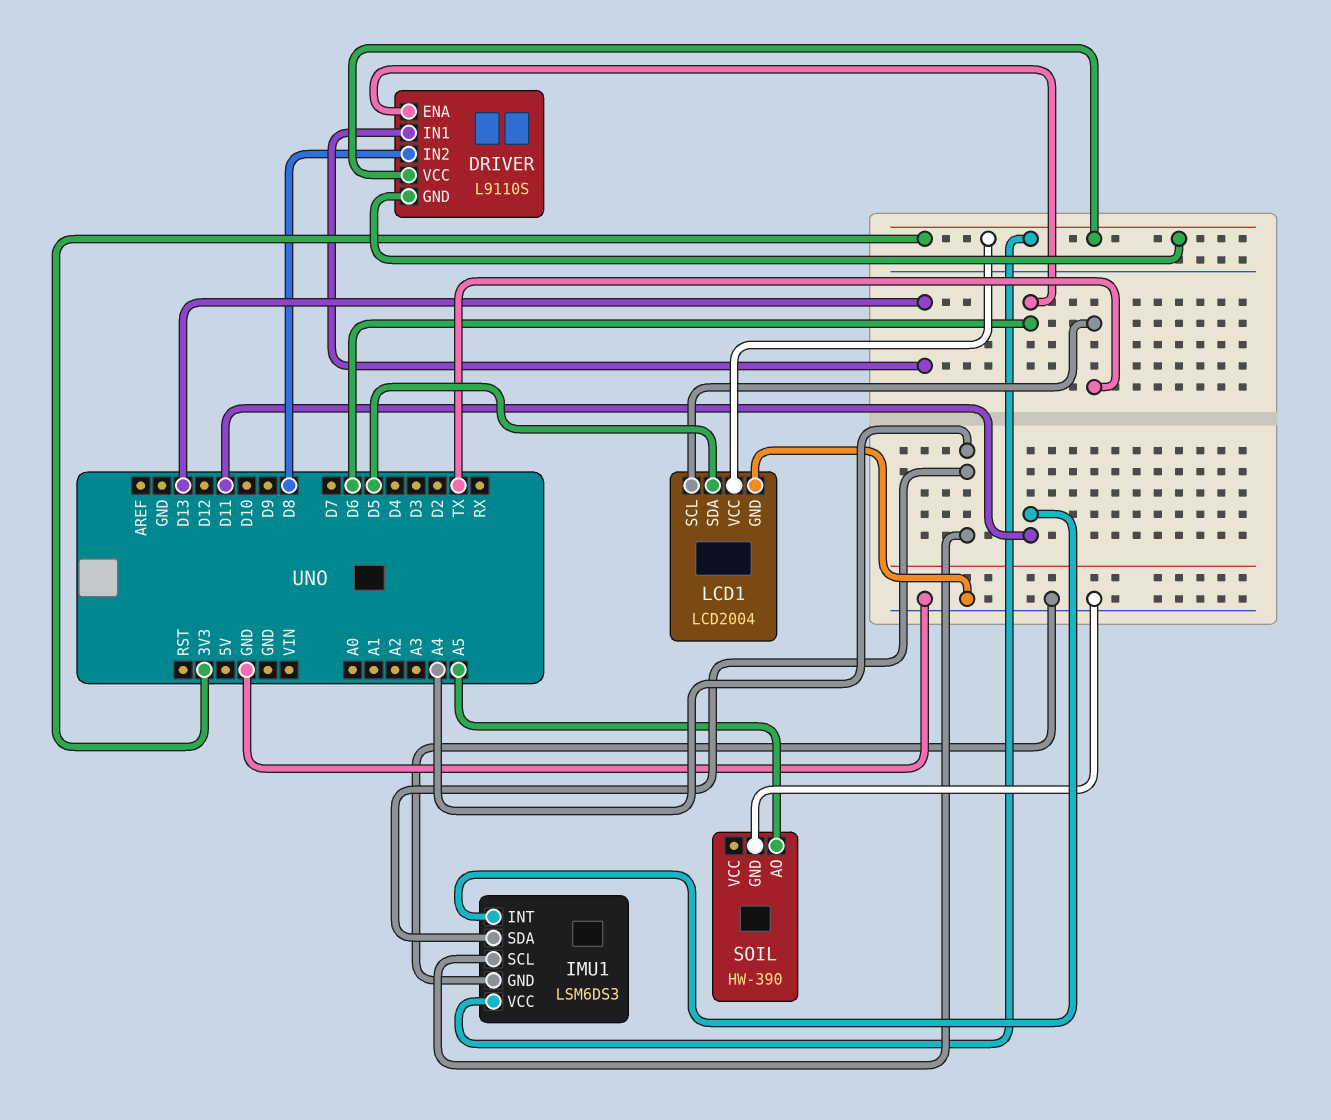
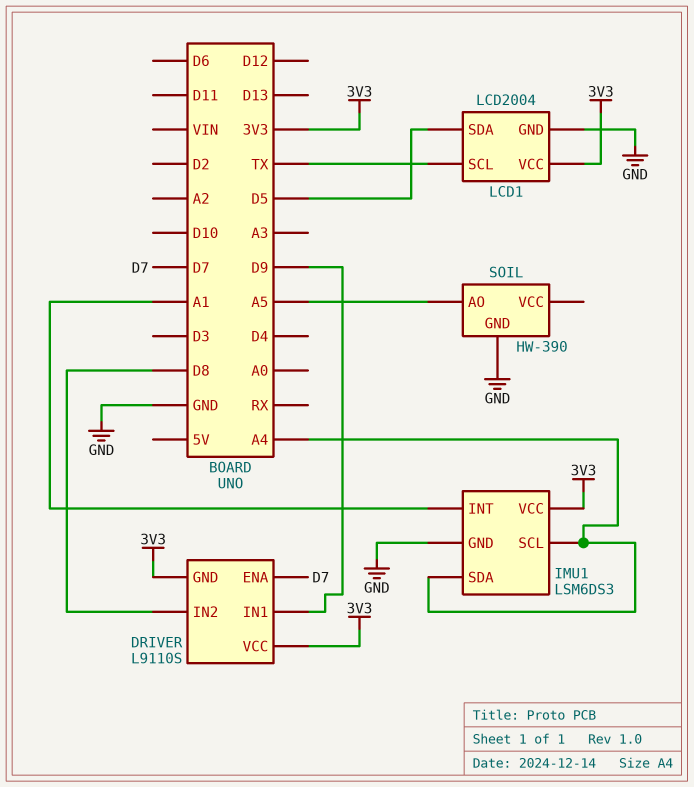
DRIVER pin ENA: D6 -> D7
DRIVER pin IN1: D13 -> D9
IMU1 pin INT: D11 -> A1

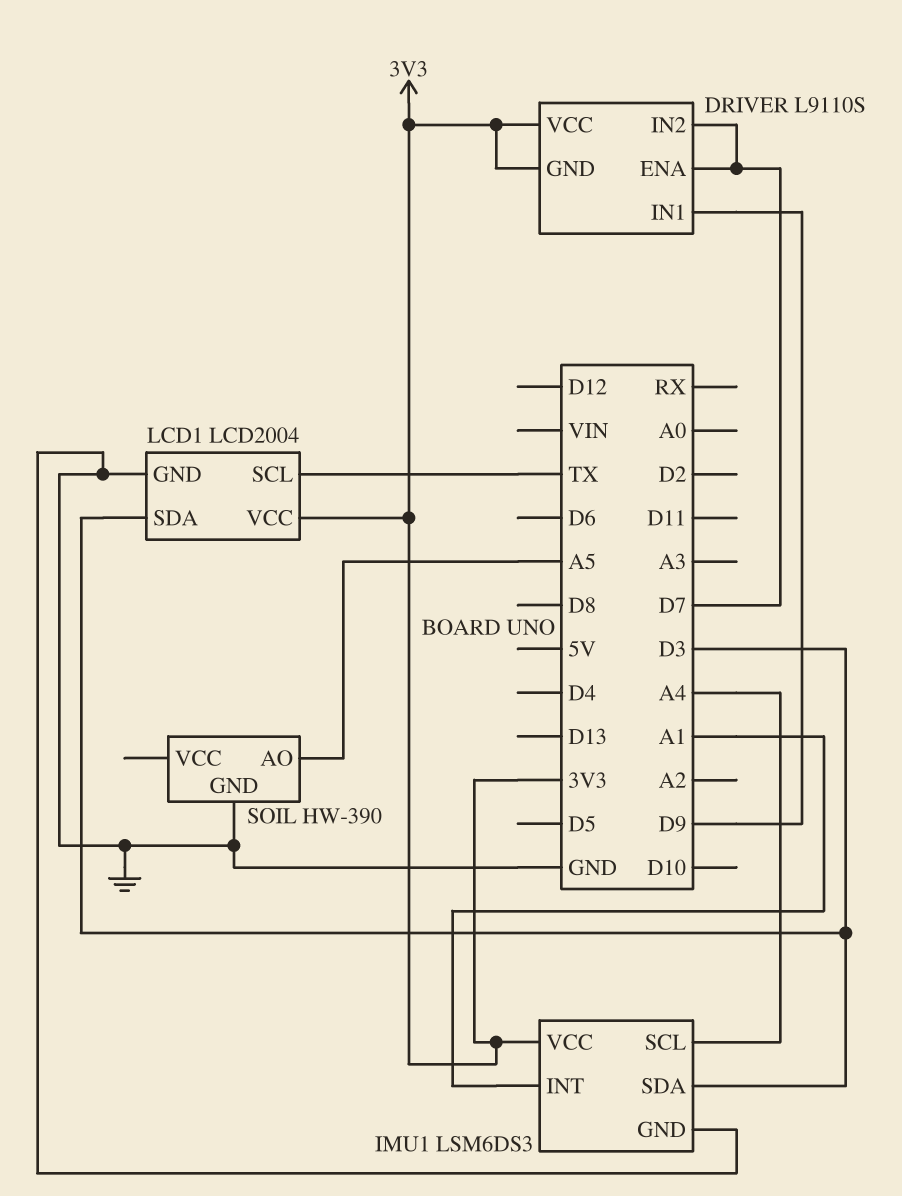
DRIVER pin IN2: D8 -> D7
IMU1 pin SDA: A4 -> D3
LCD1 pin SDA: D5 -> D3

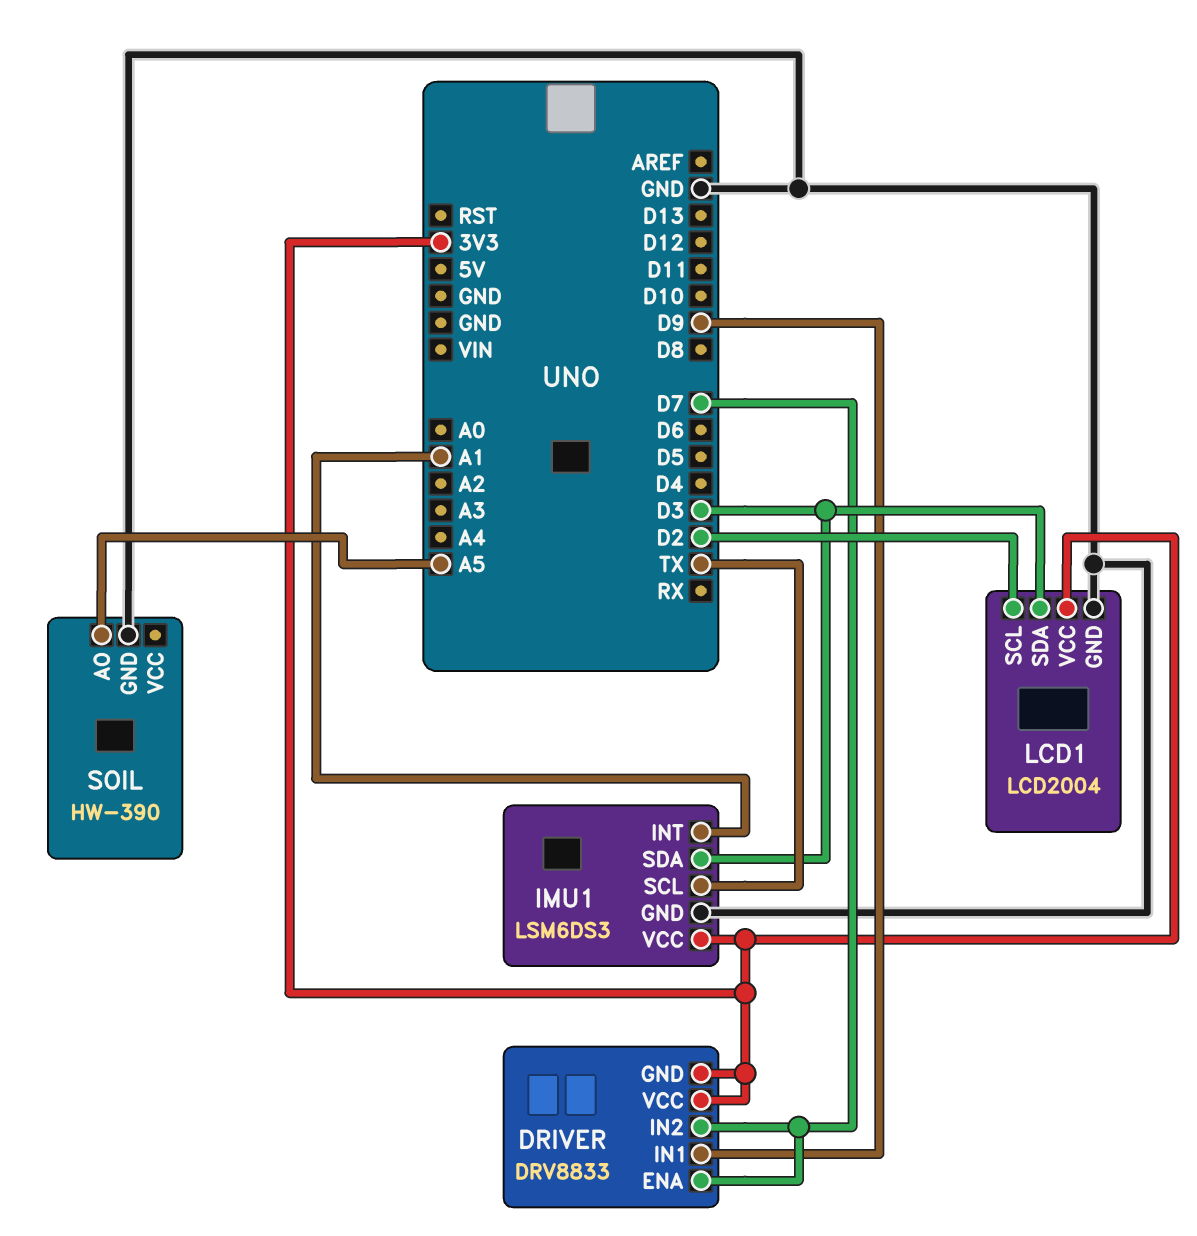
DRIVER: L9110S -> DRV8833
IMU1 pin SCL: A4 -> TX
LCD1 pin SCL: TX -> D2

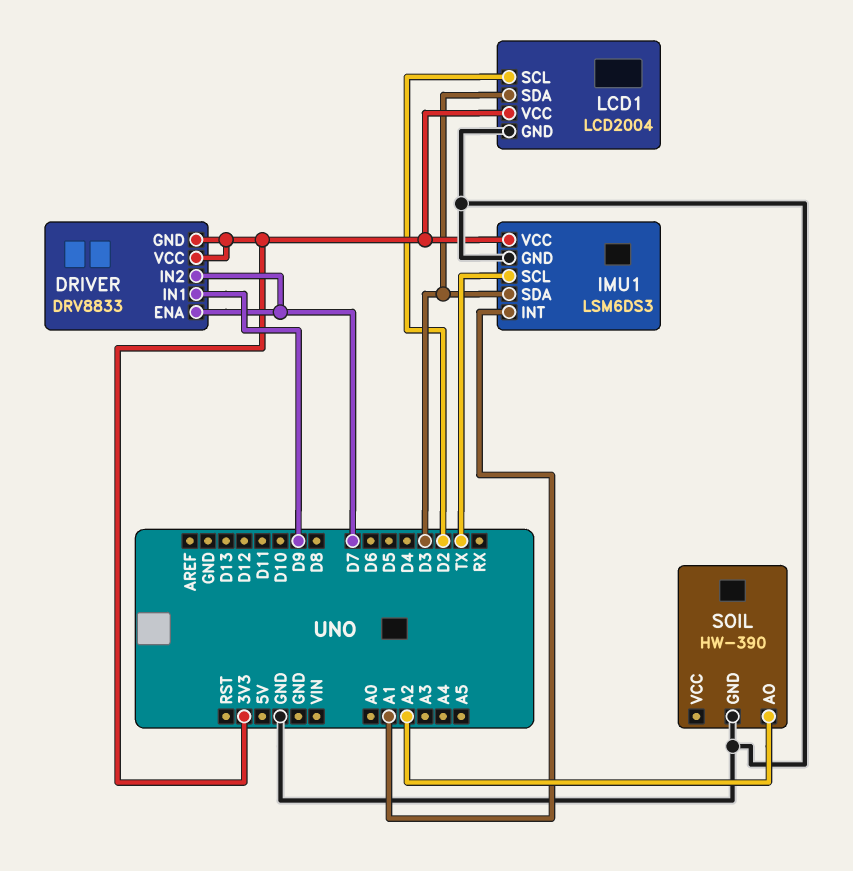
SOIL pin AO: A5 -> A2

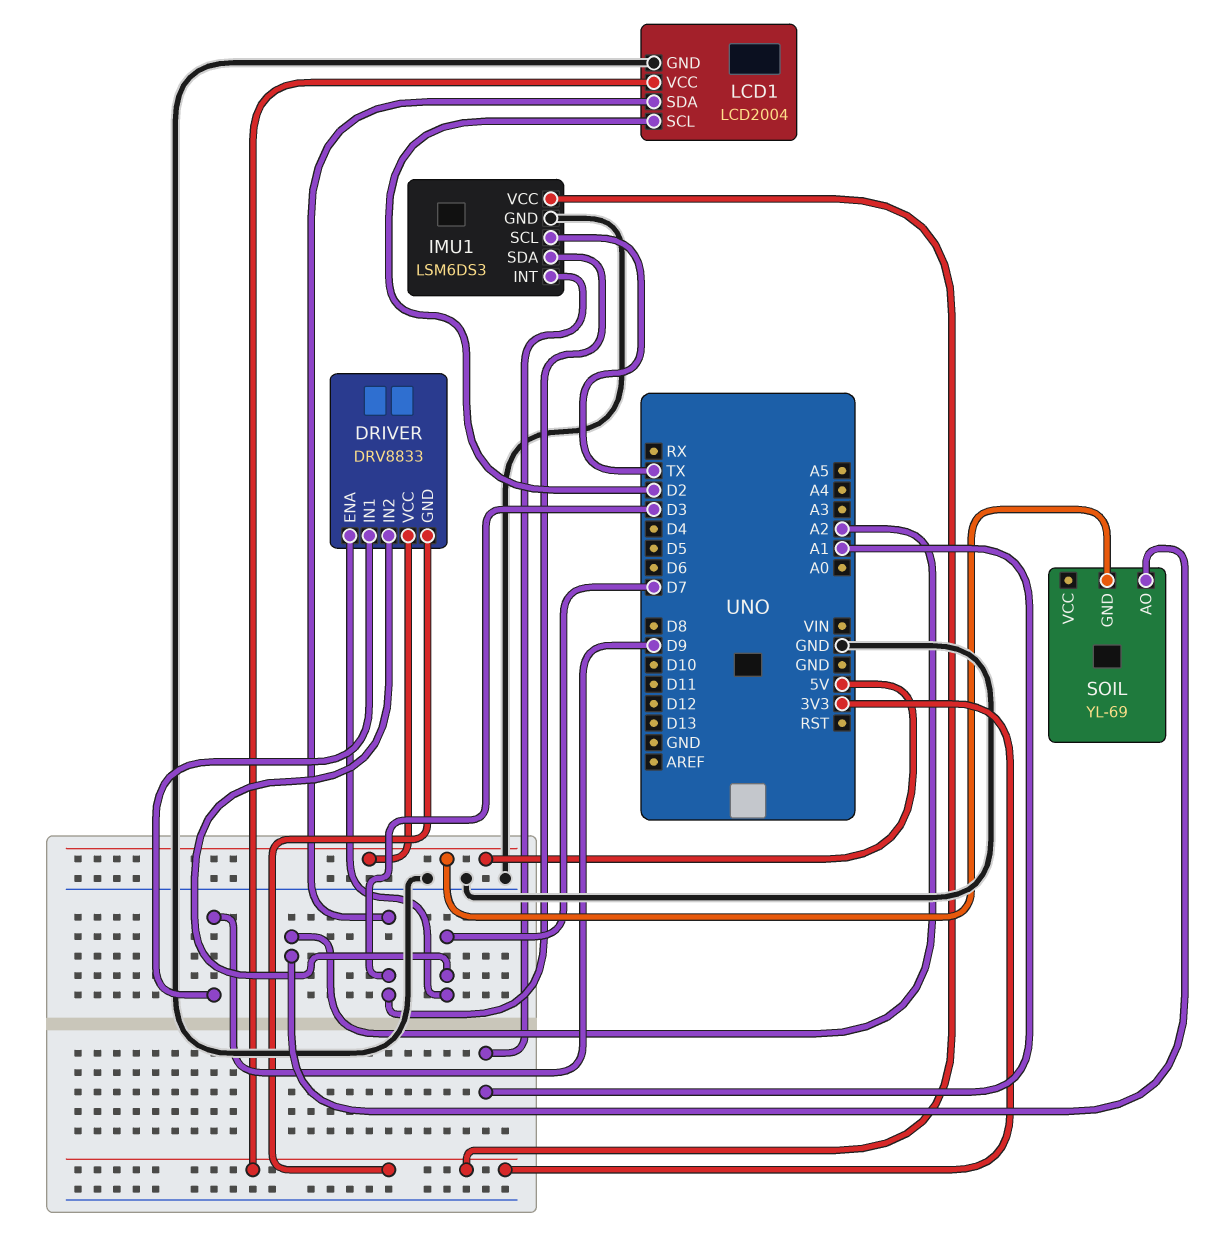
DRIVER pin VCC: 3V3 -> 5V
SOIL: HW-390 -> YL-69
SOIL pin GND: GND -> 5V

